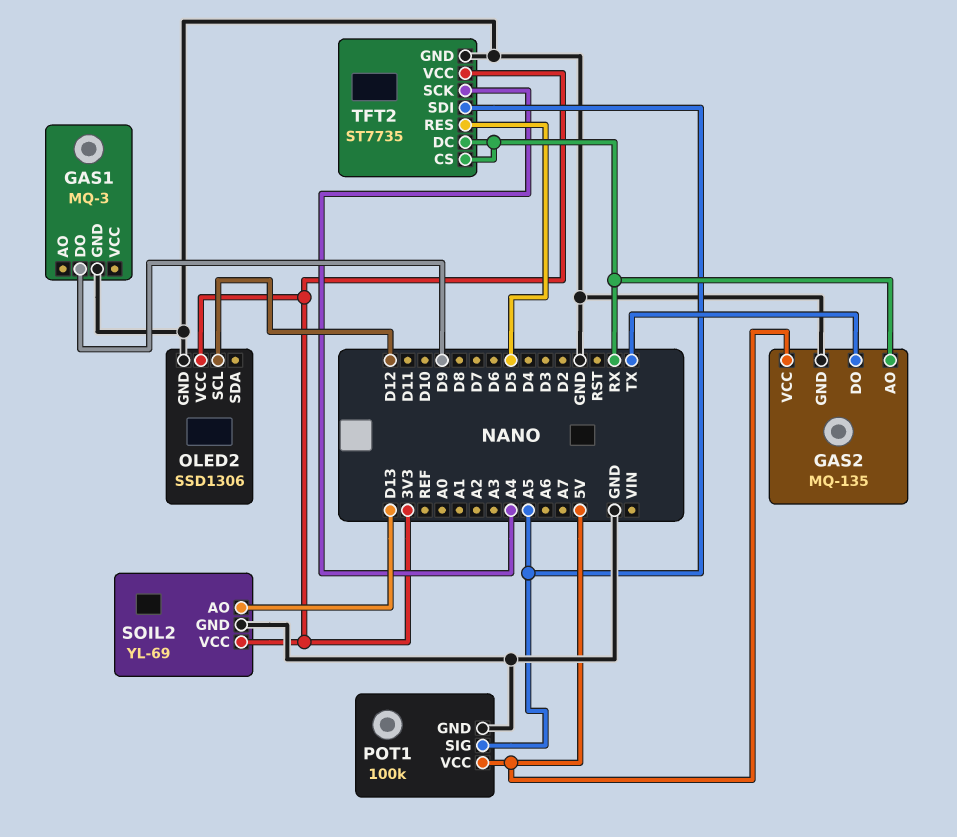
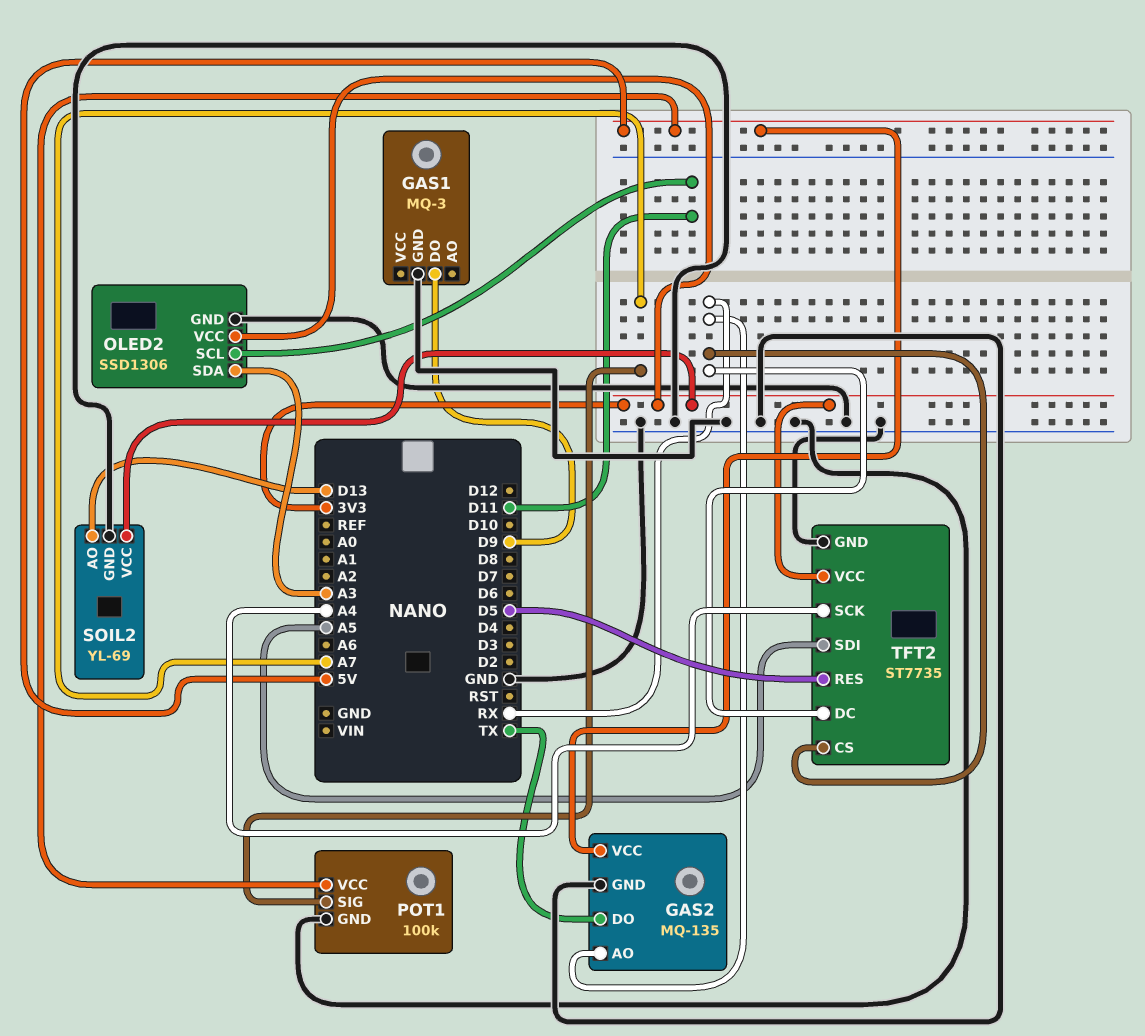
OLED2 pin SCL: D12 -> D11
OLED2 pin SDA: none -> A3
POT1 pin SIG: A5 -> A7

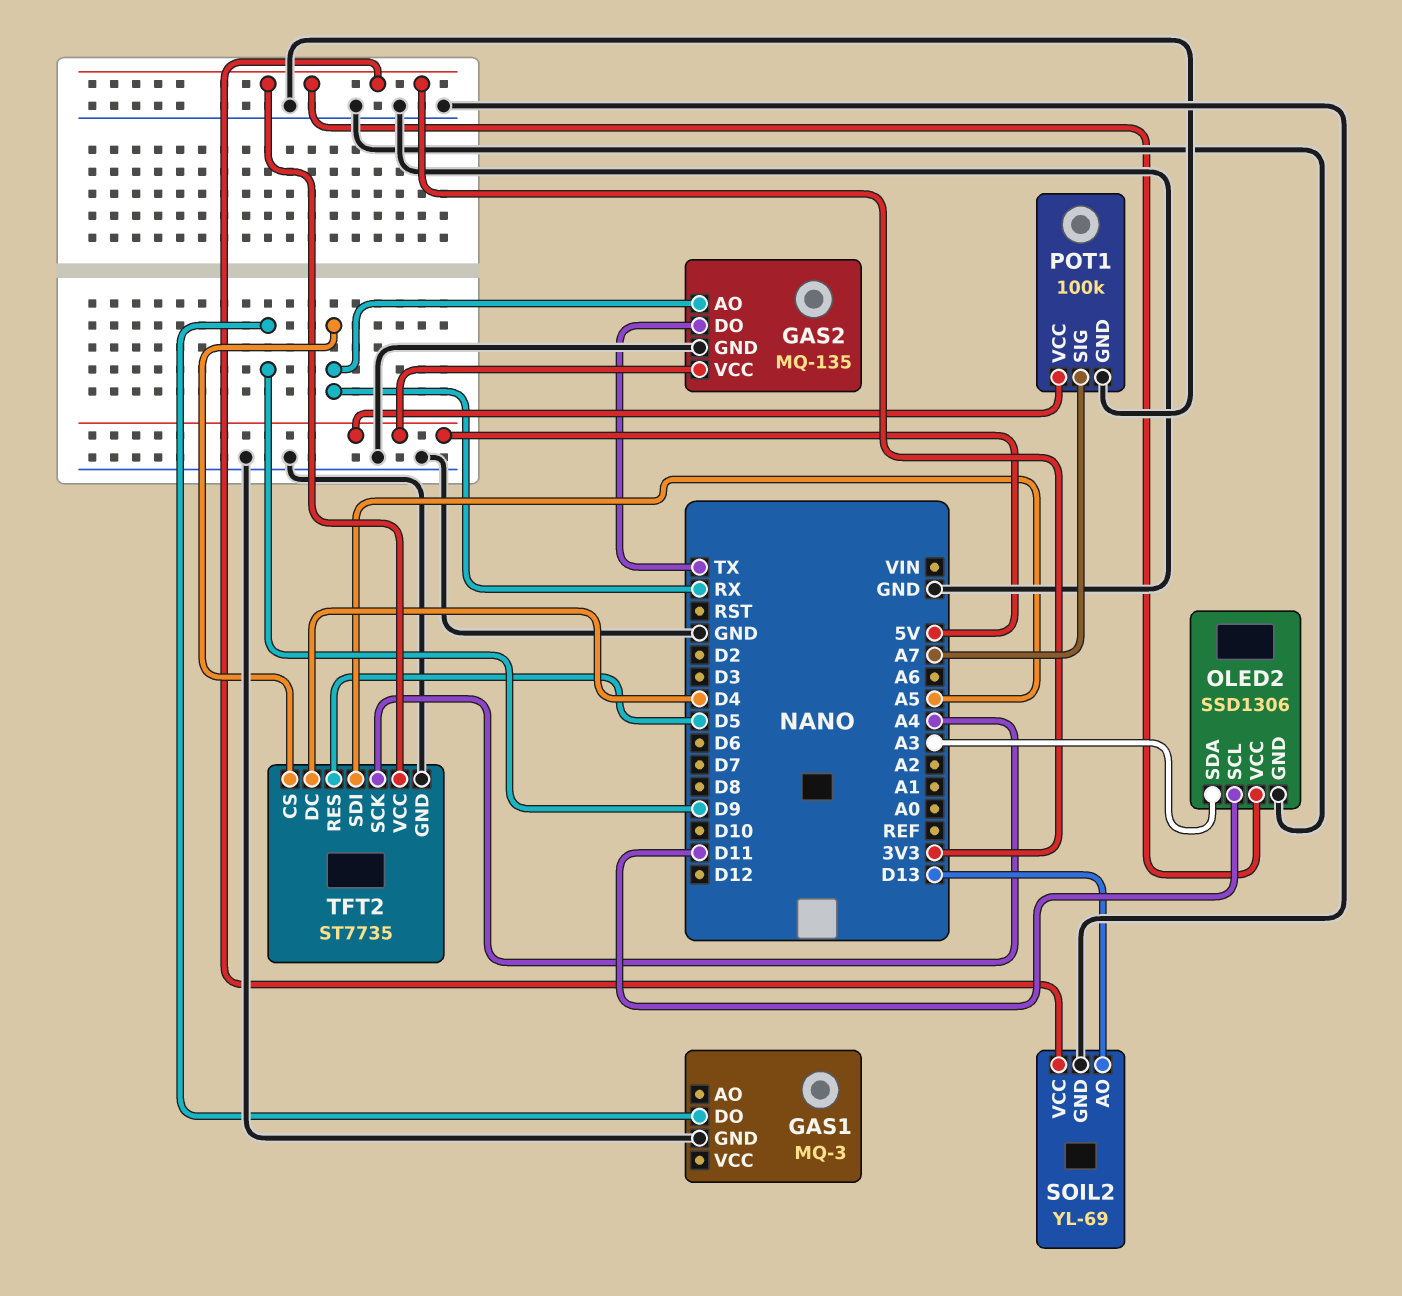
TFT2 pin DC: RX -> D4

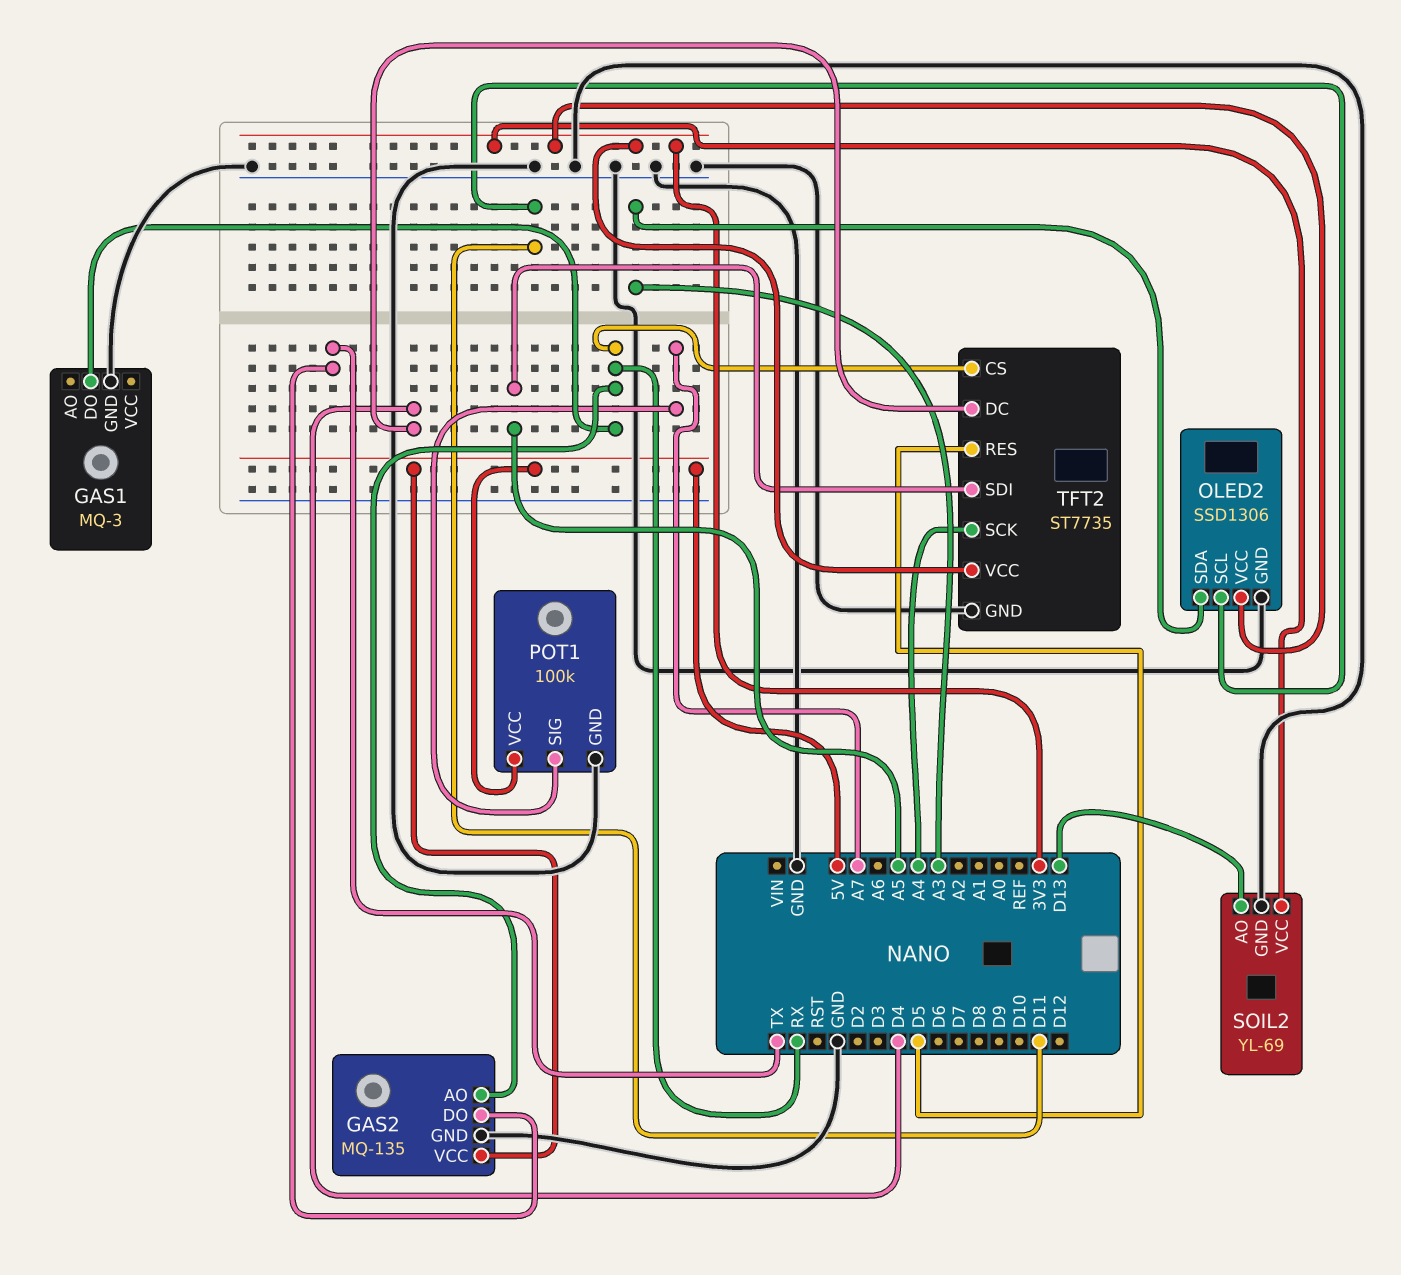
GAS1 pin DO: D9 -> RX

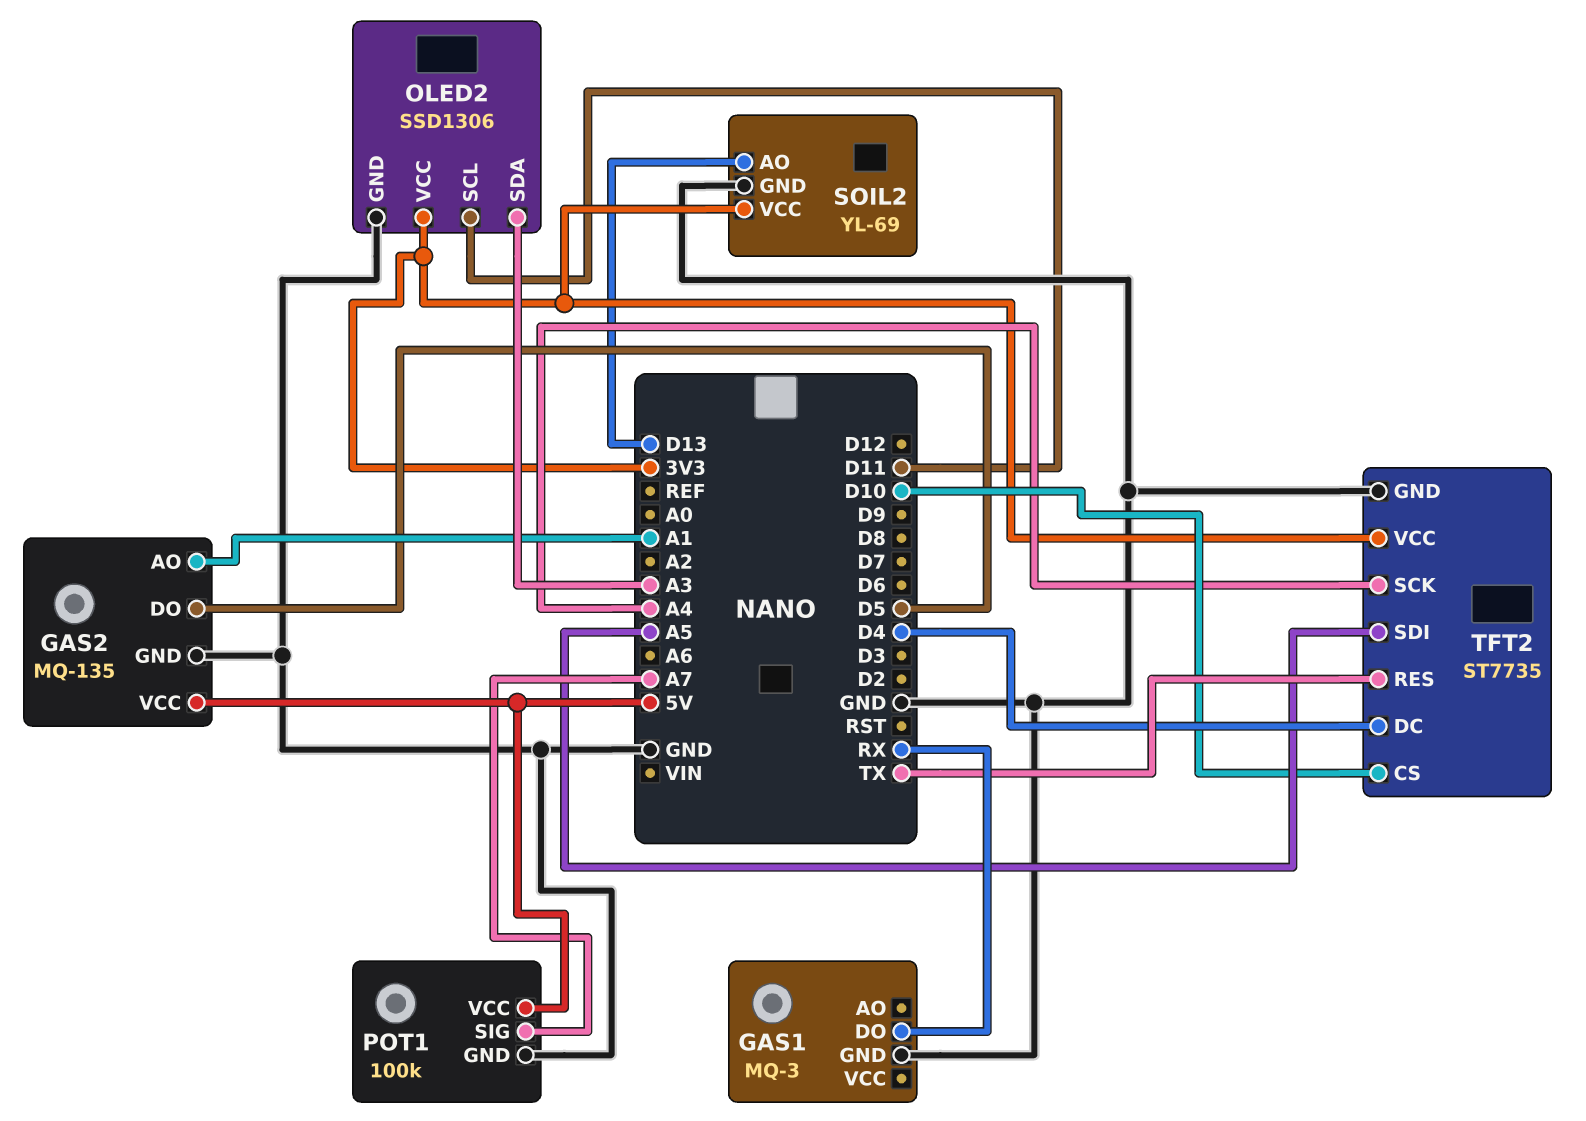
GAS2 pin AO: RX -> A1
GAS2 pin DO: TX -> D5
TFT2 pin CS: RX -> D10
TFT2 pin RES: D5 -> TX

